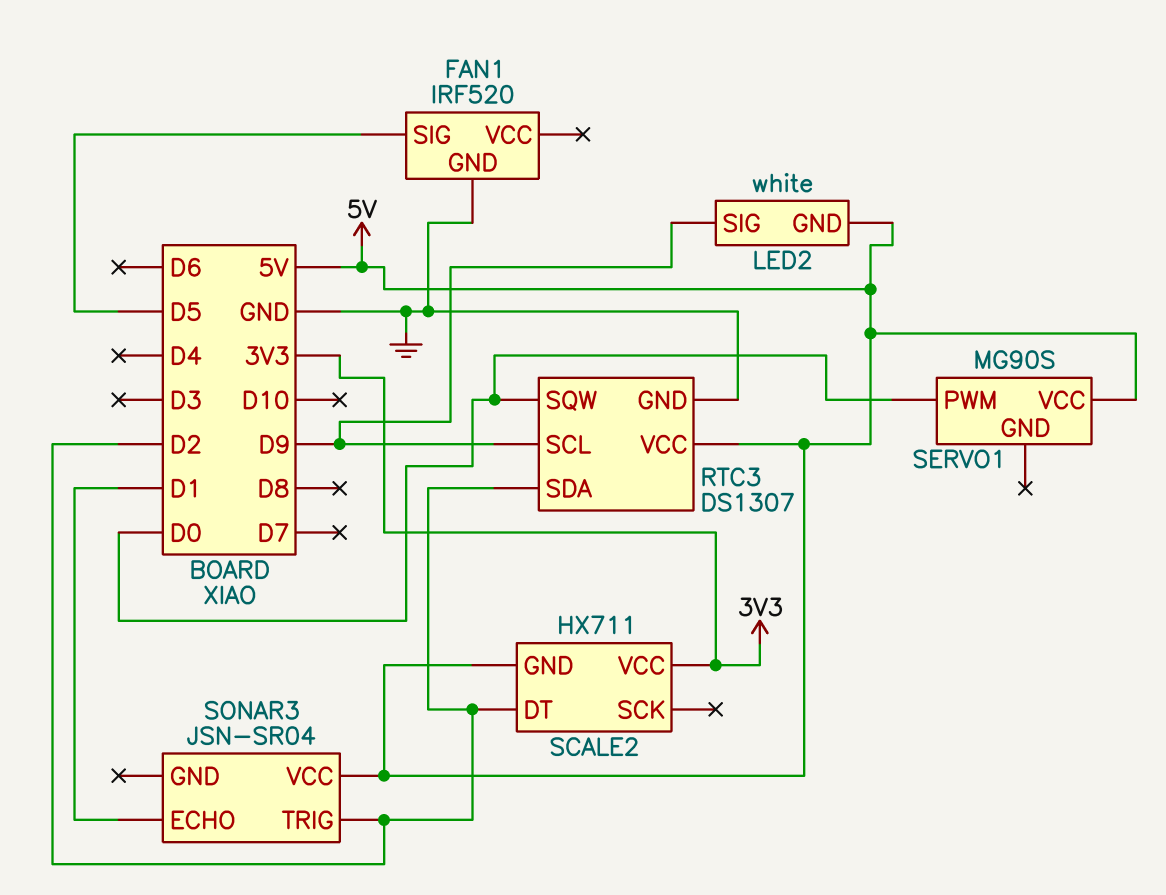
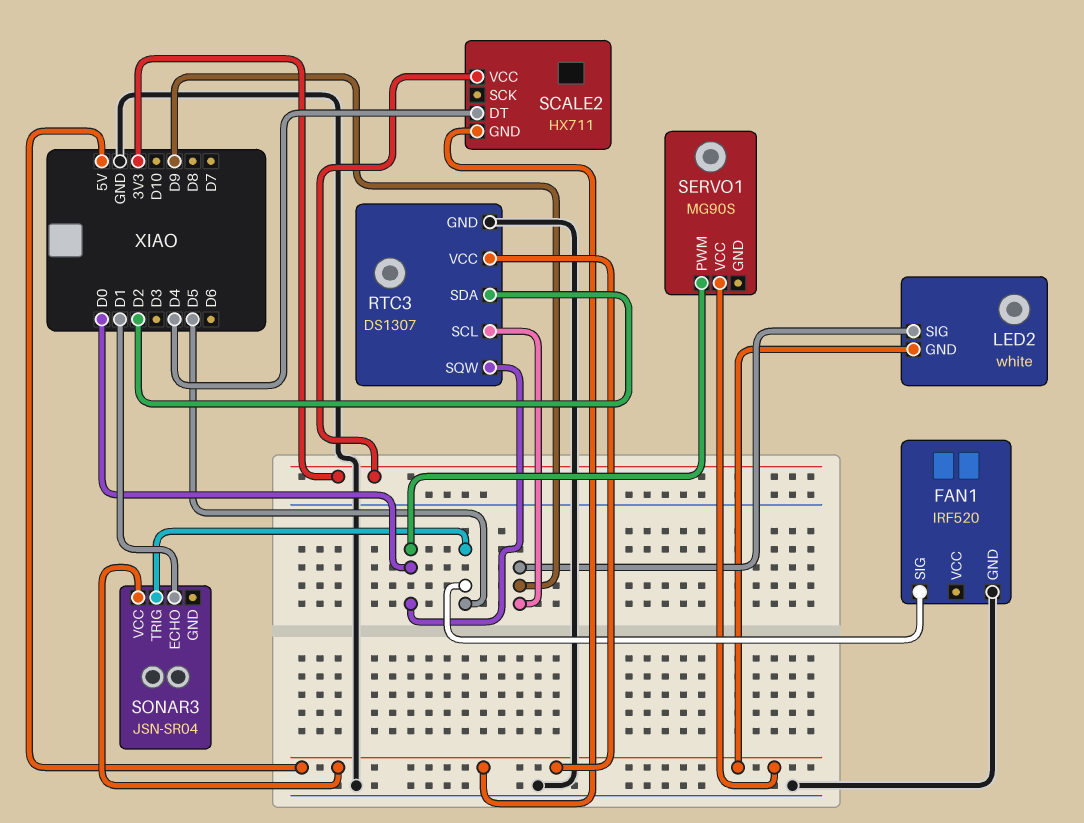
SCALE2 pin DT: D2 -> D4
SONAR3 pin TRIG: D2 -> D5

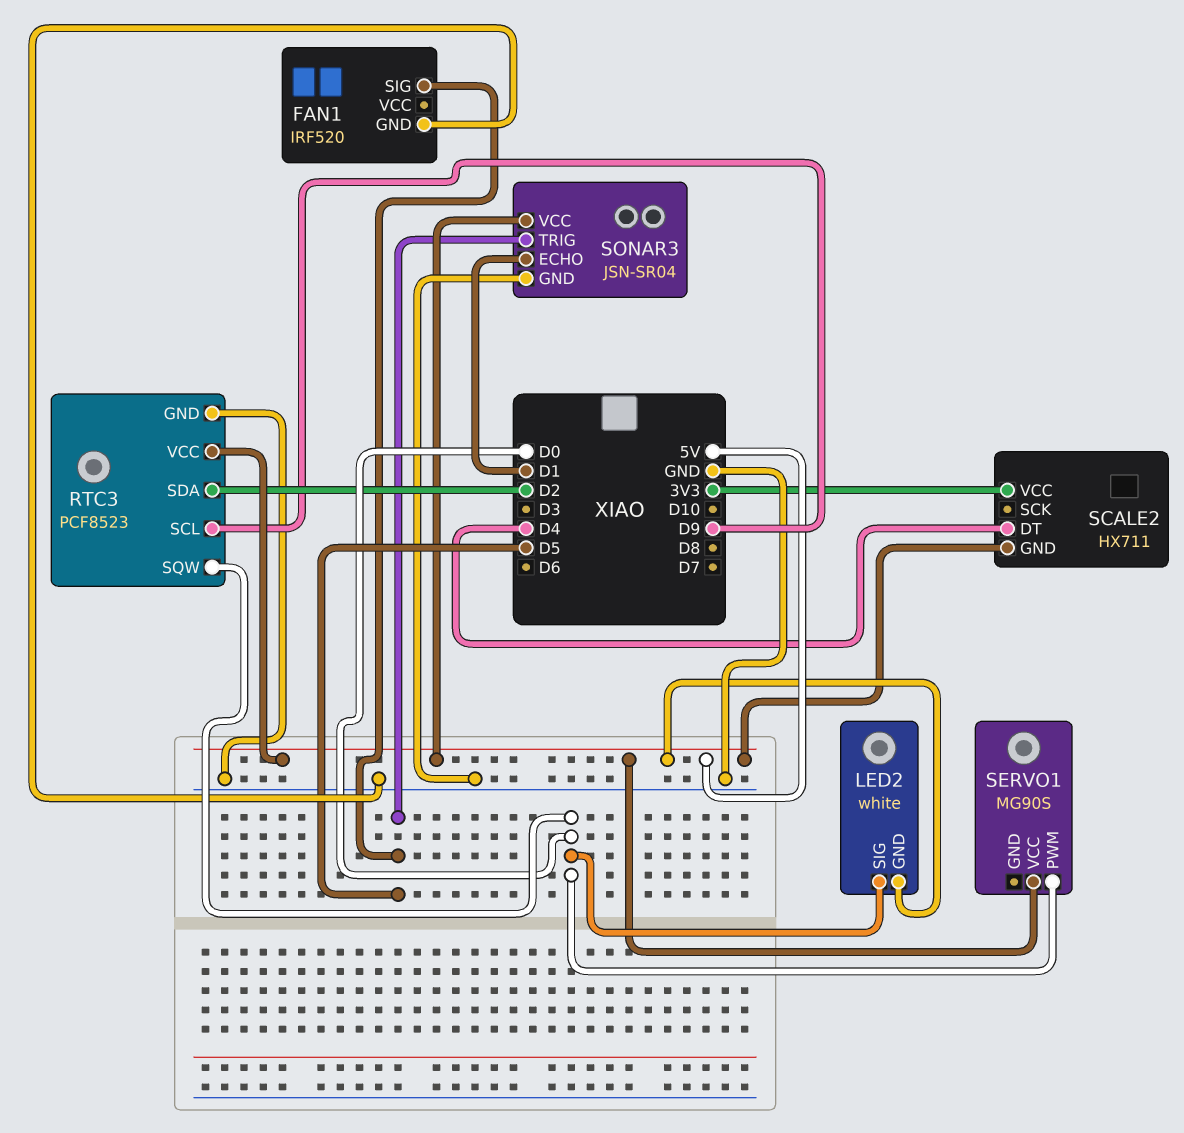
LED2 pin SIG: D9 -> D0
RTC3: DS1307 -> PCF8523
SONAR3 pin GND: none -> GND

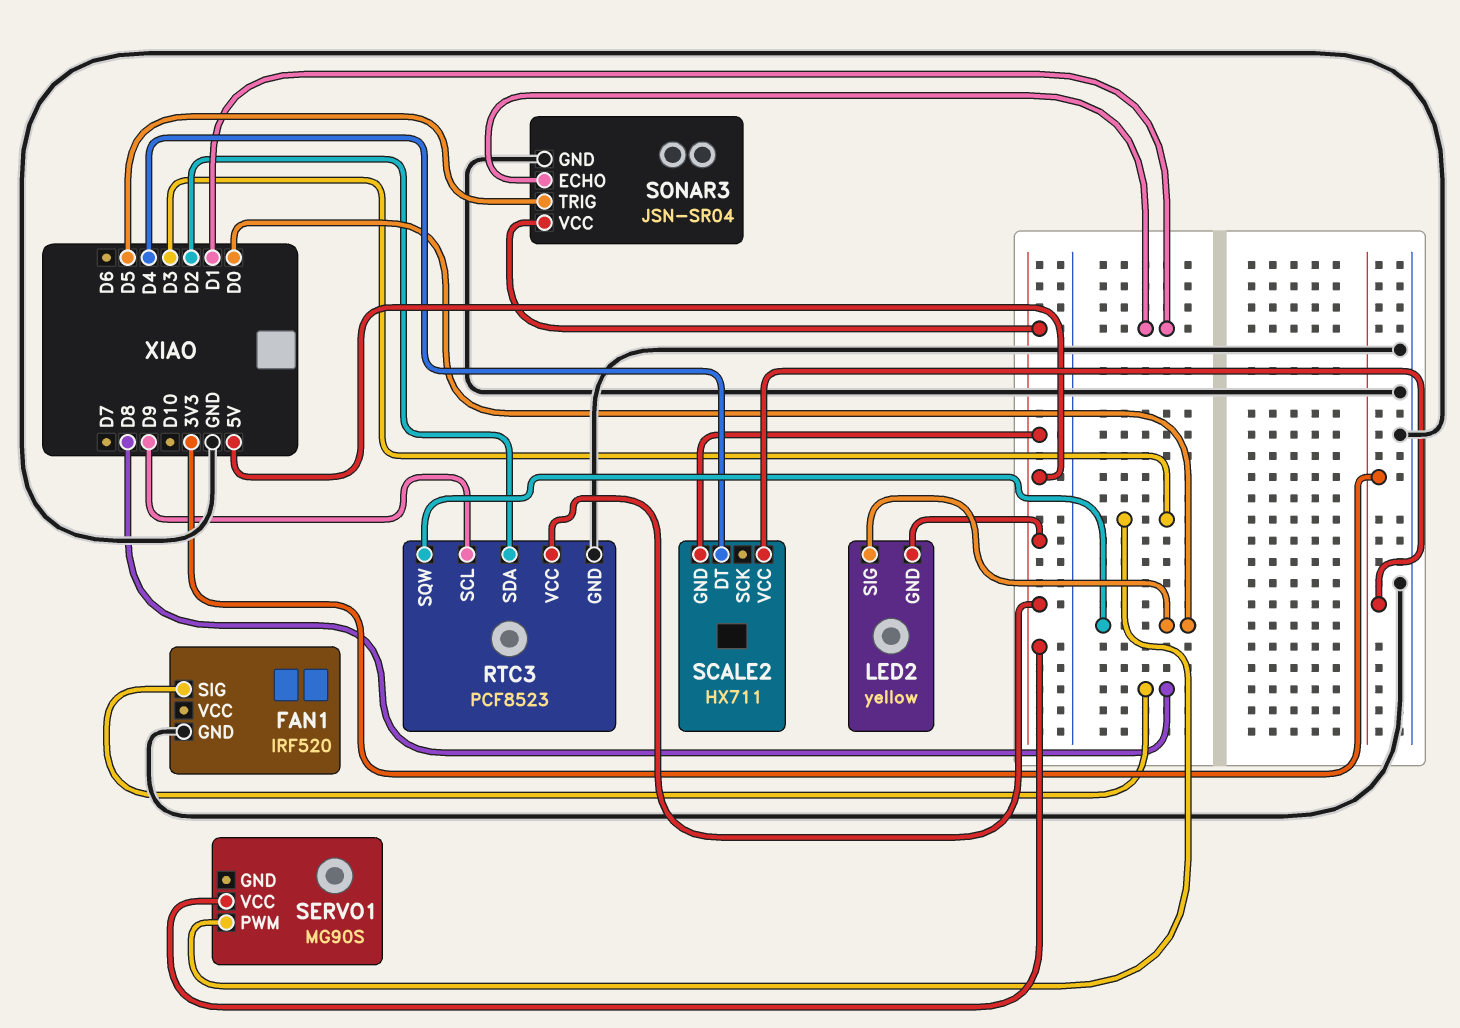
FAN1 pin SIG: D5 -> D8
LED2: white -> yellow
SERVO1 pin PWM: D0 -> D3

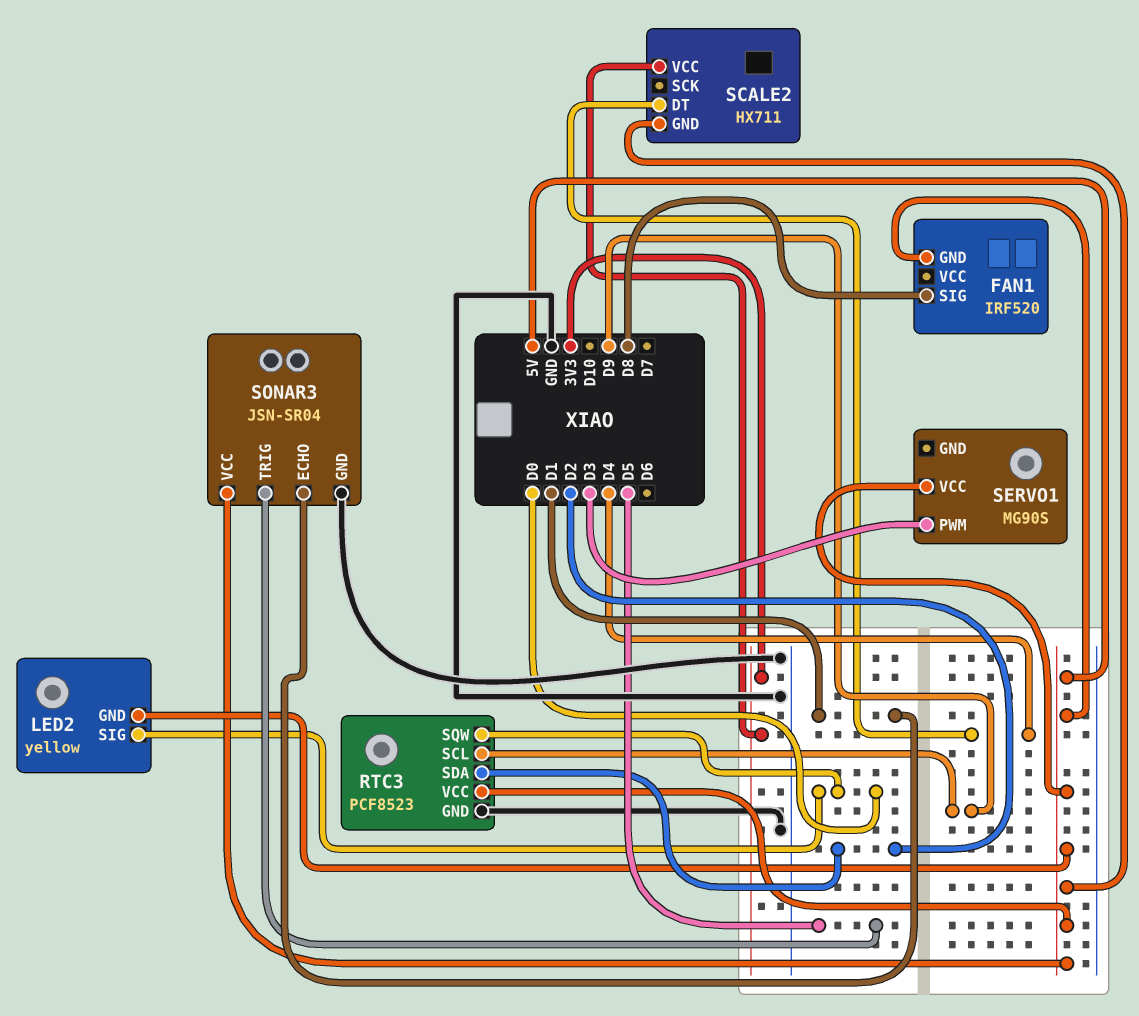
FAN1 pin GND: GND -> 5V

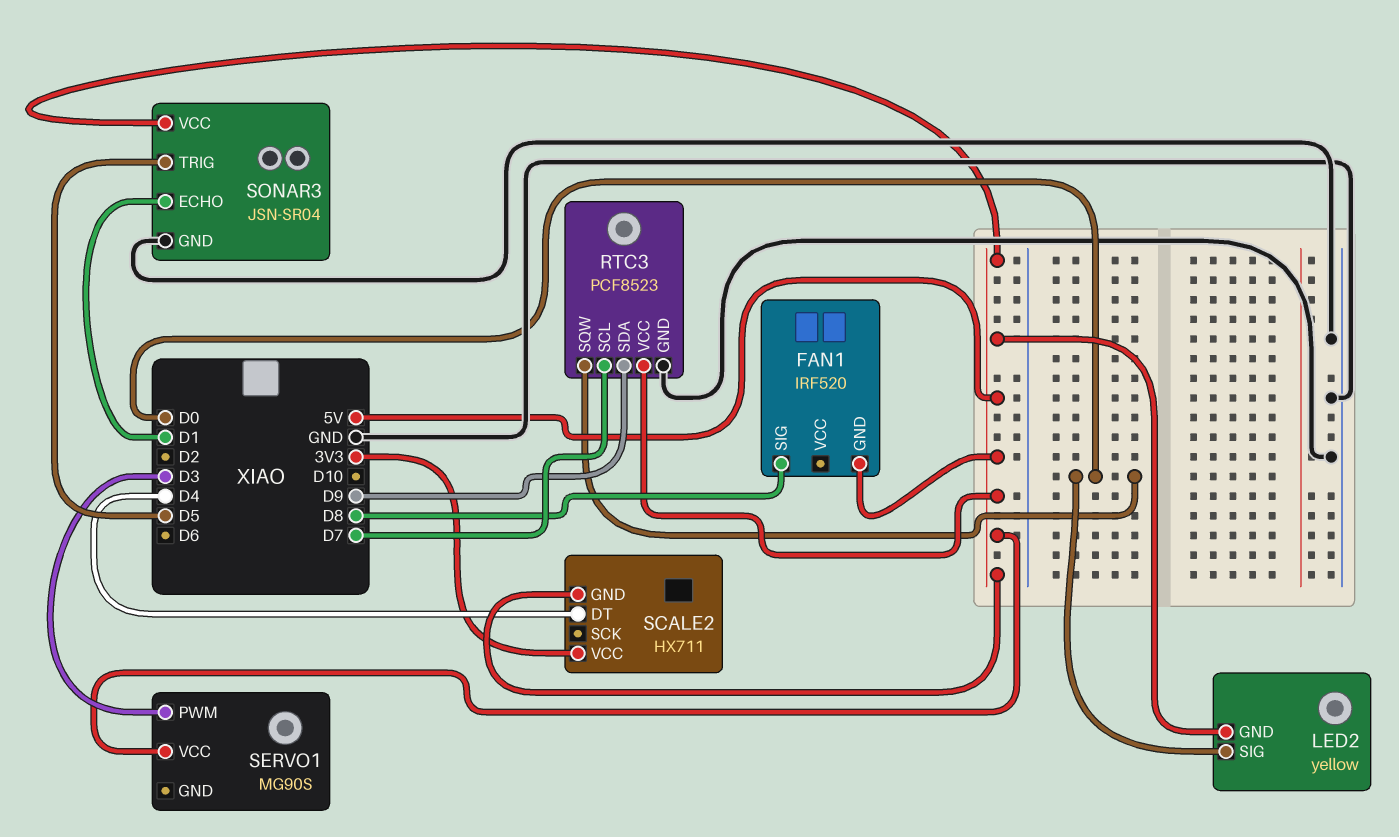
RTC3 pin SCL: D9 -> D7
RTC3 pin SDA: D2 -> D9

